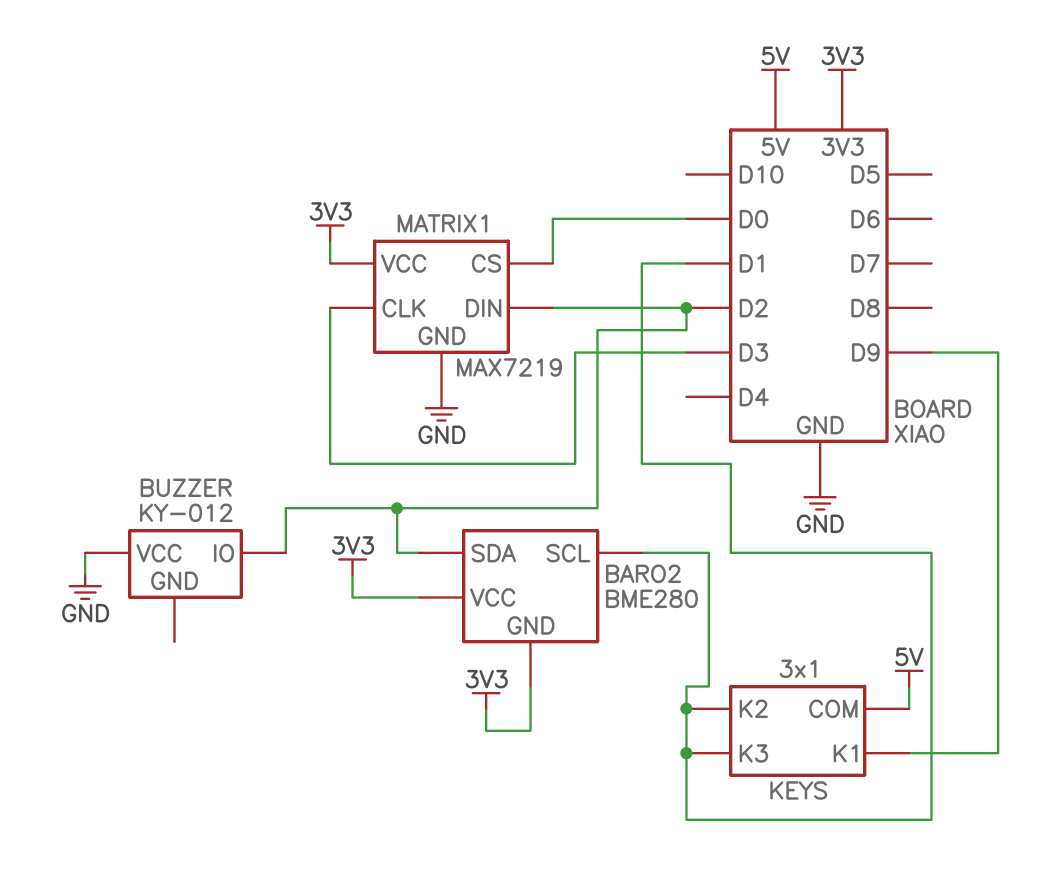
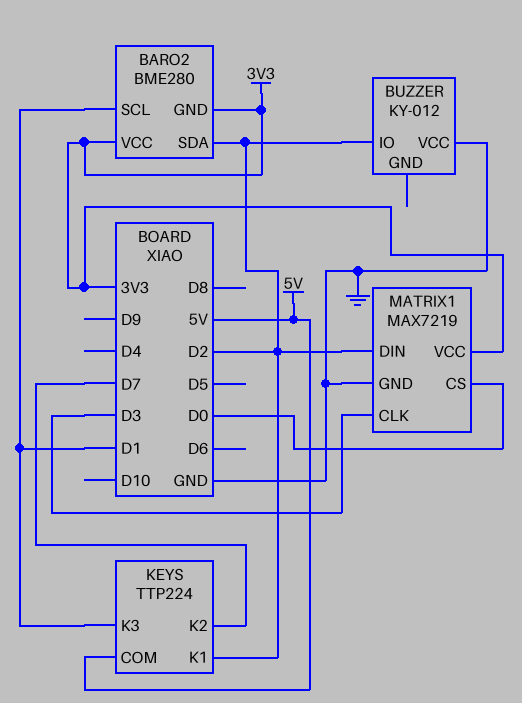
KEYS: 3x1 -> TTP224
KEYS pin K1: D9 -> D2
KEYS pin K2: D1 -> D7

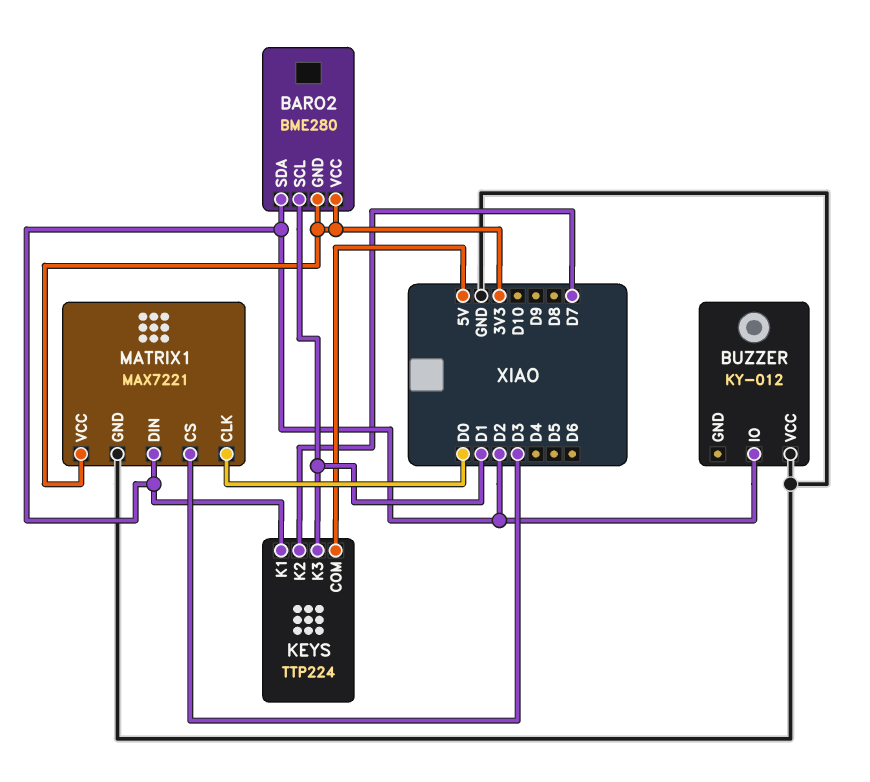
MATRIX1: MAX7219 -> MAX7221
MATRIX1 pin CLK: D3 -> D0
MATRIX1 pin CS: D0 -> D3

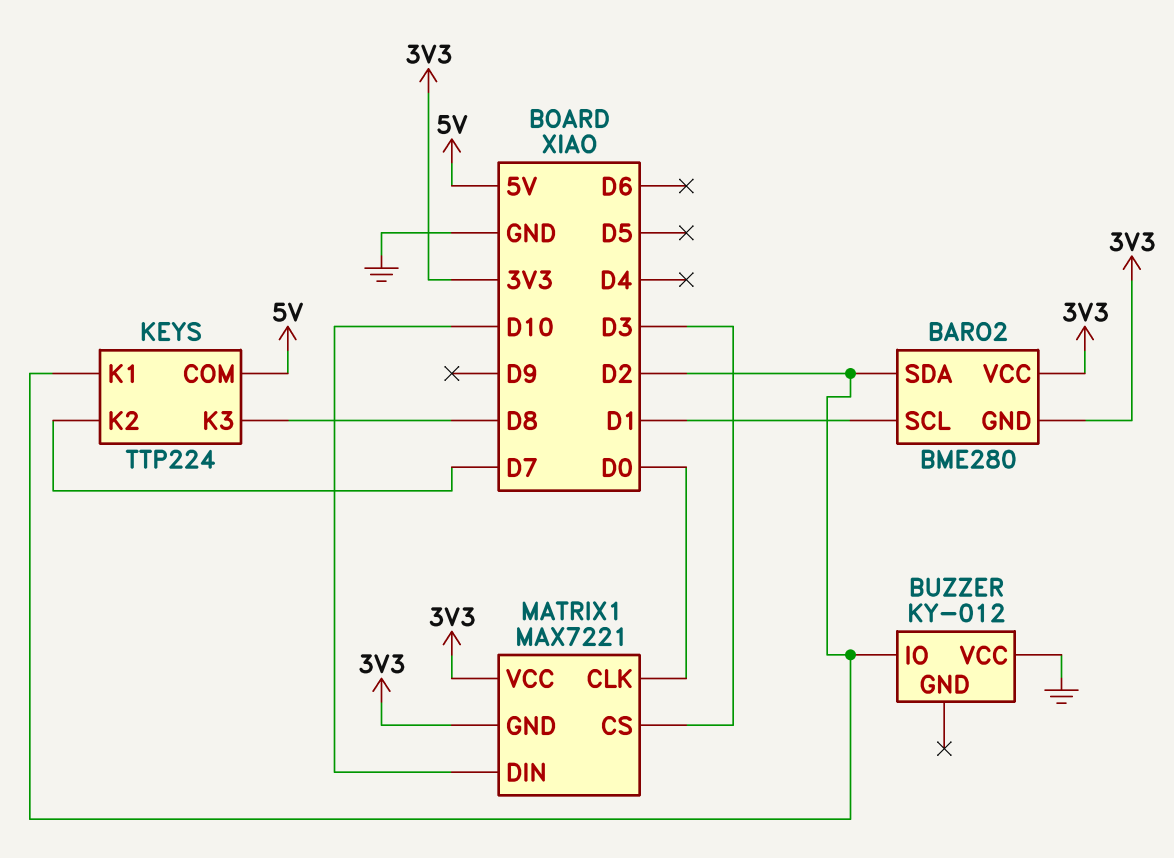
KEYS pin K3: D1 -> D8
MATRIX1 pin DIN: D2 -> D10
MATRIX1 pin GND: GND -> 3V3

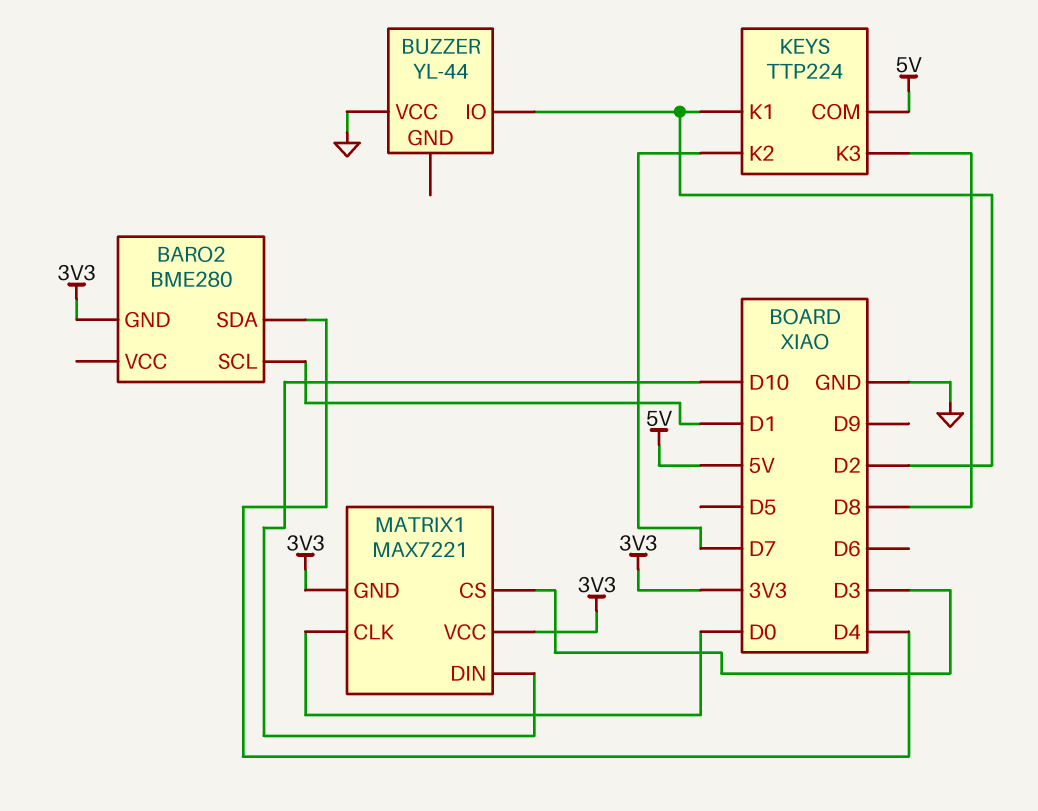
BARO2 pin SDA: D2 -> D4
BARO2 pin VCC: 3V3 -> none
BUZZER: KY-012 -> YL-44

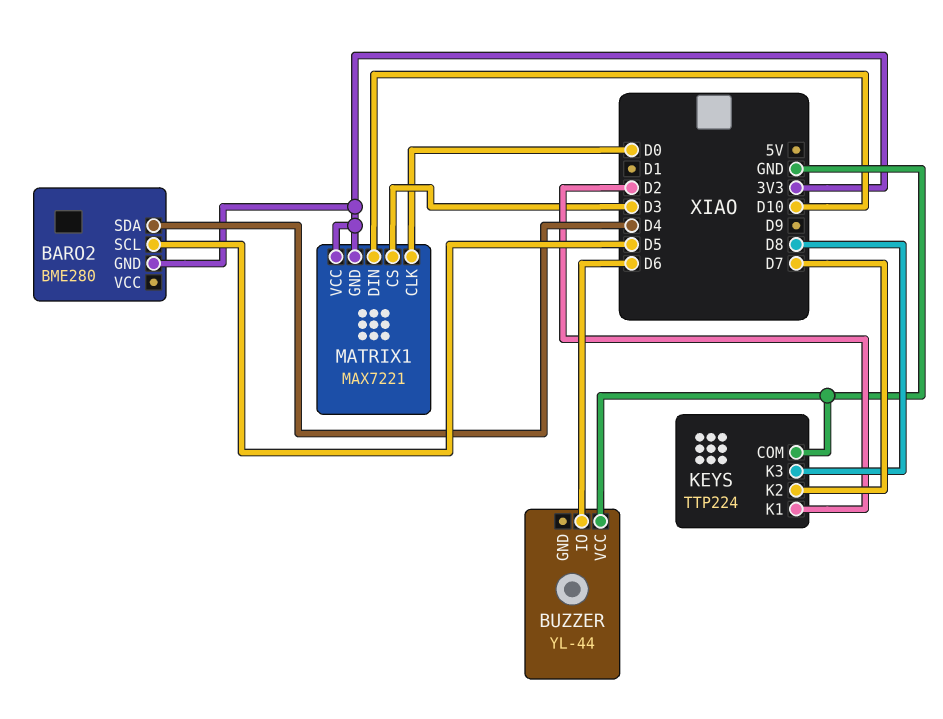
BARO2 pin SCL: D1 -> D5
BUZZER pin IO: D2 -> D6
KEYS pin COM: 5V -> GND

